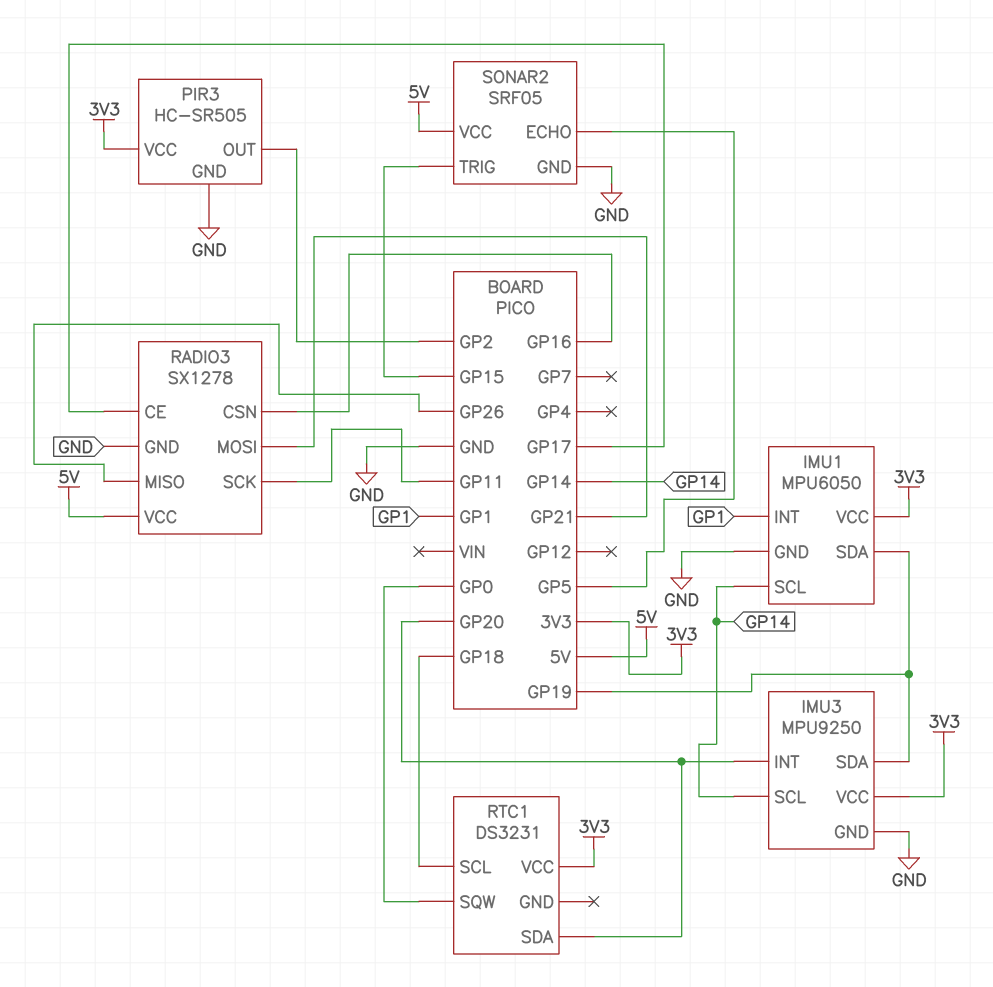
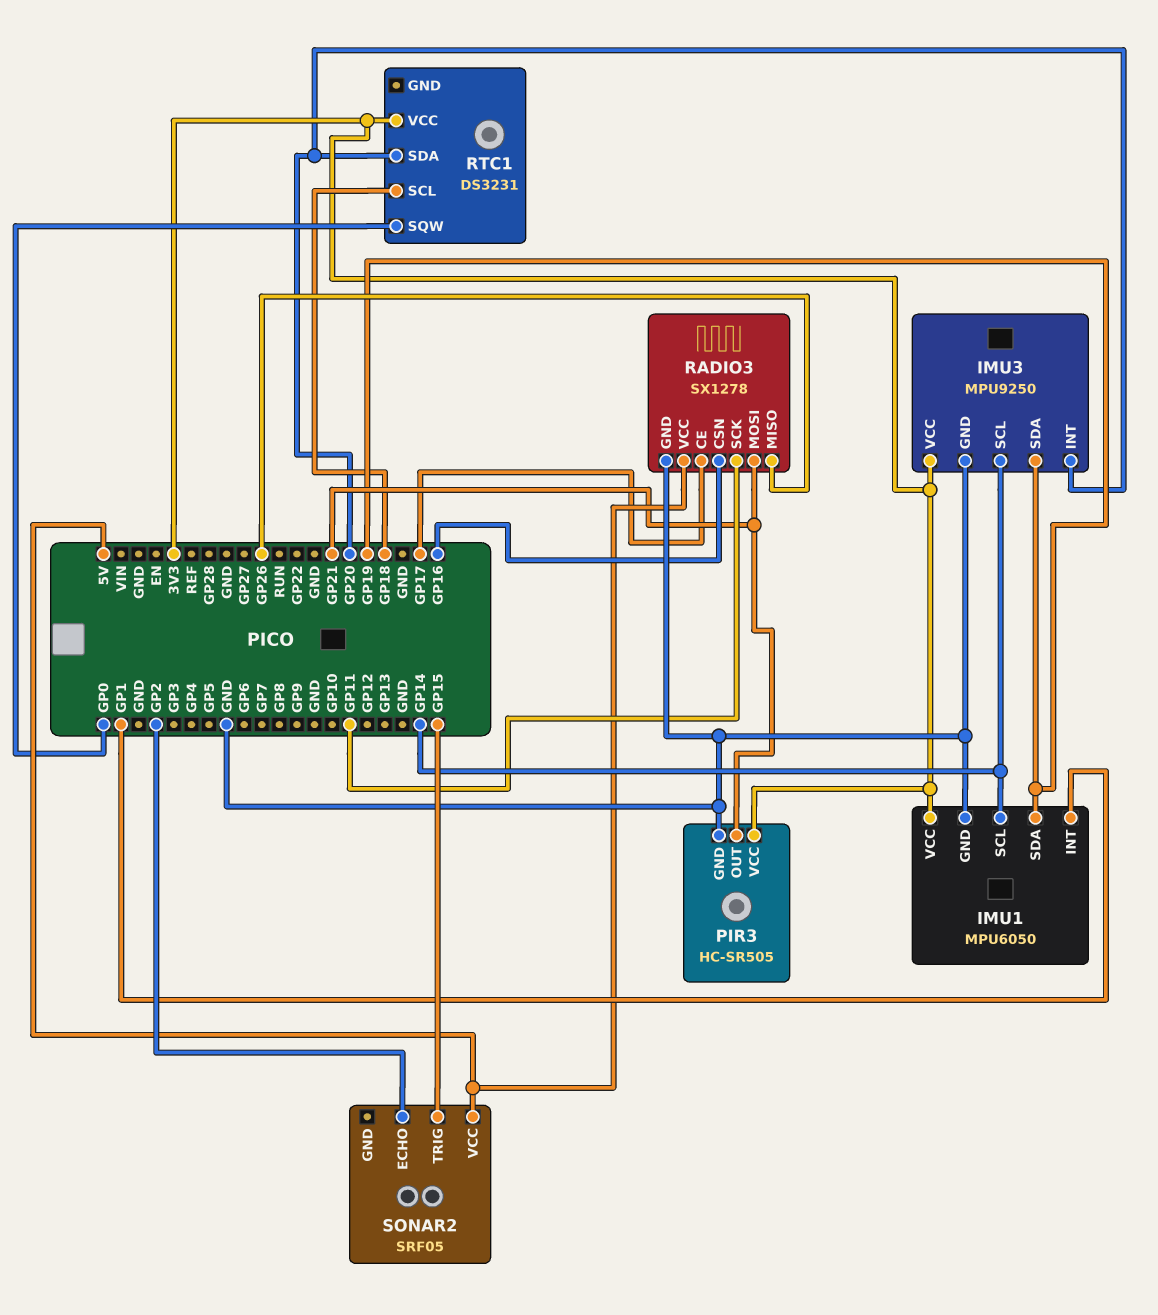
PIR3 pin OUT: GP2 -> GP21
SONAR2 pin ECHO: GP5 -> GP2
SONAR2 pin GND: GND -> none

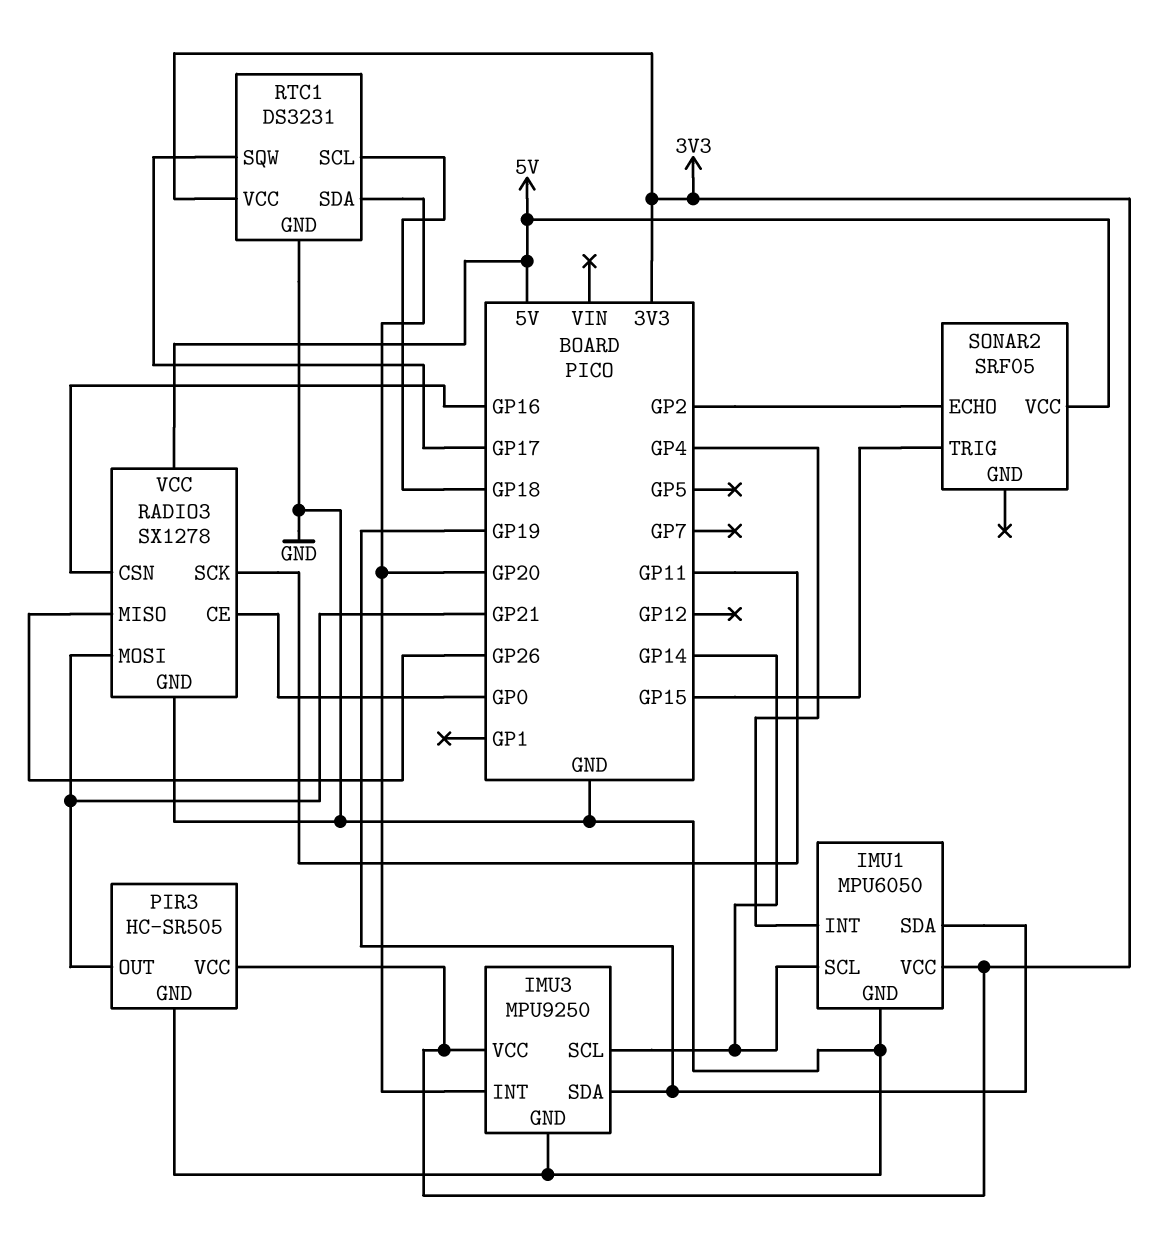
IMU1 pin INT: GP1 -> GP4
RADIO3 pin CE: GP17 -> GP0
RTC1 pin GND: none -> GND
RTC1 pin SQW: GP0 -> GP17

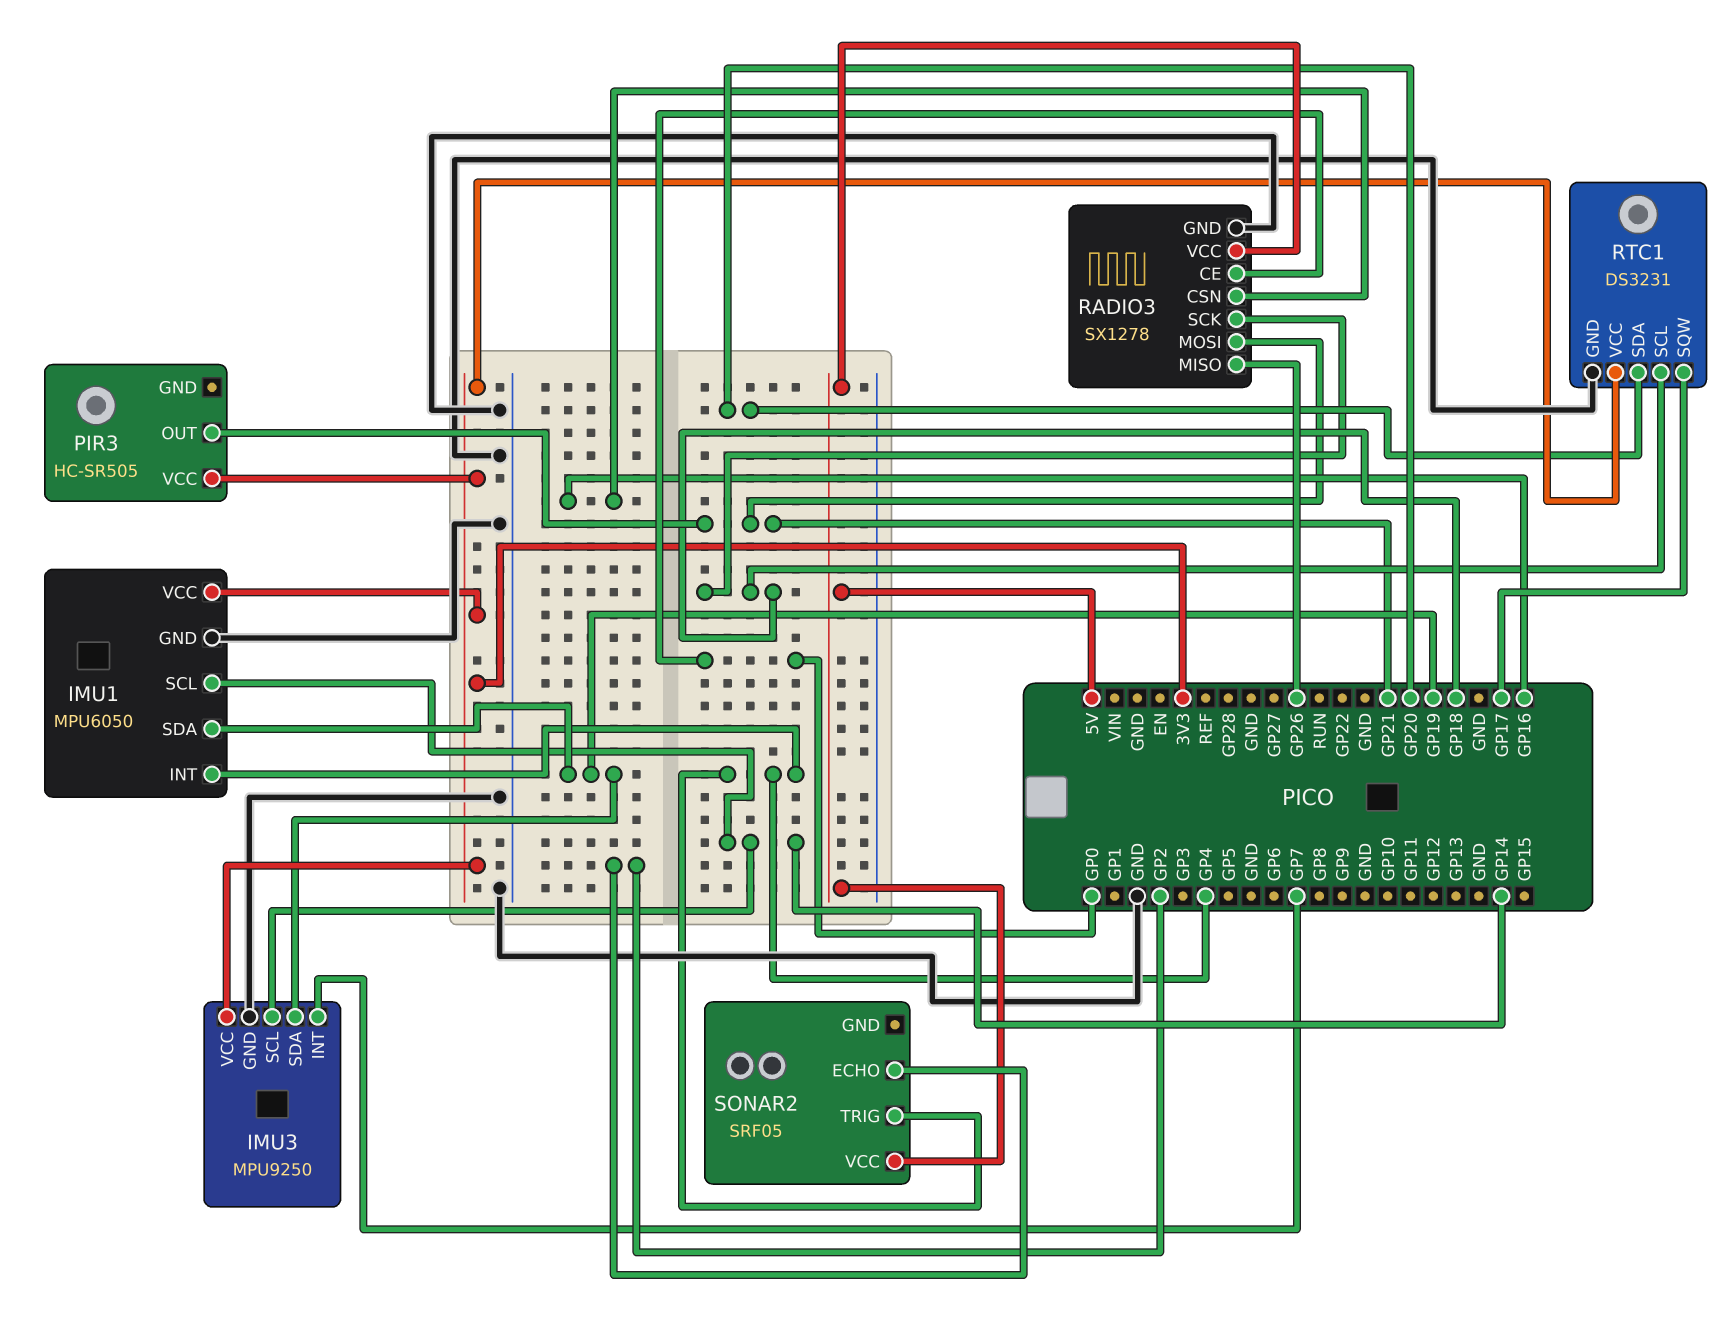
IMU3 pin INT: GP20 -> GP7
PIR3 pin GND: GND -> none
RADIO3 pin SCK: GP11 -> GP18
SONAR2 pin TRIG: GP15 -> GP4

